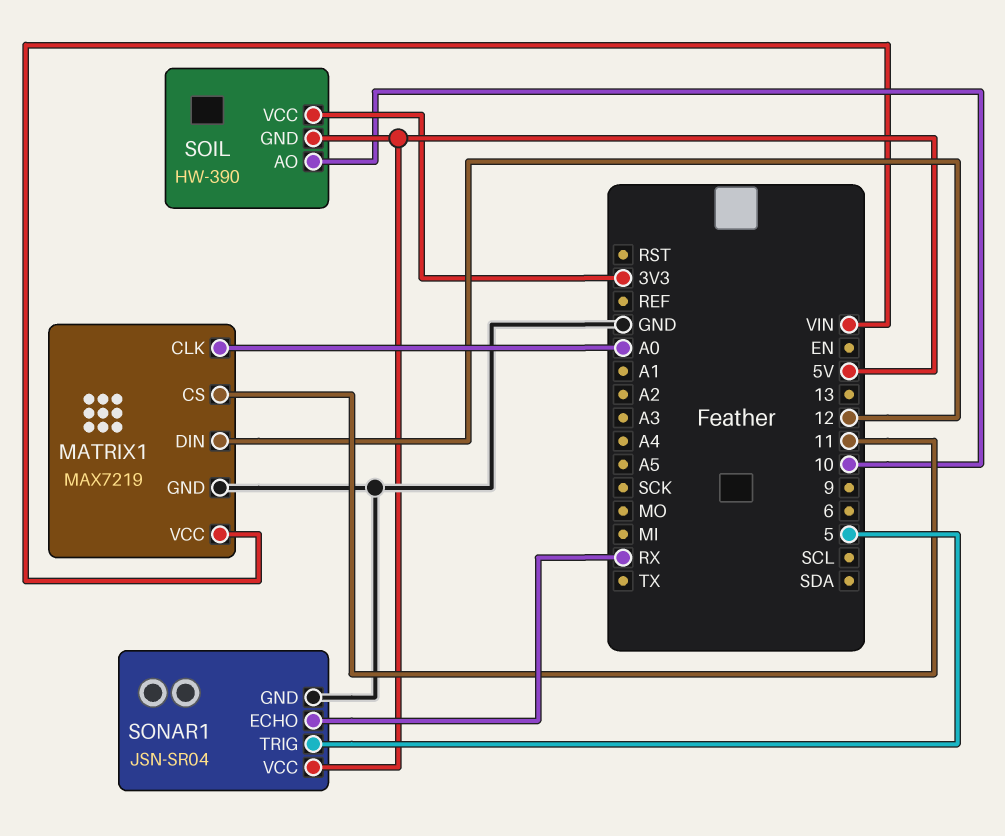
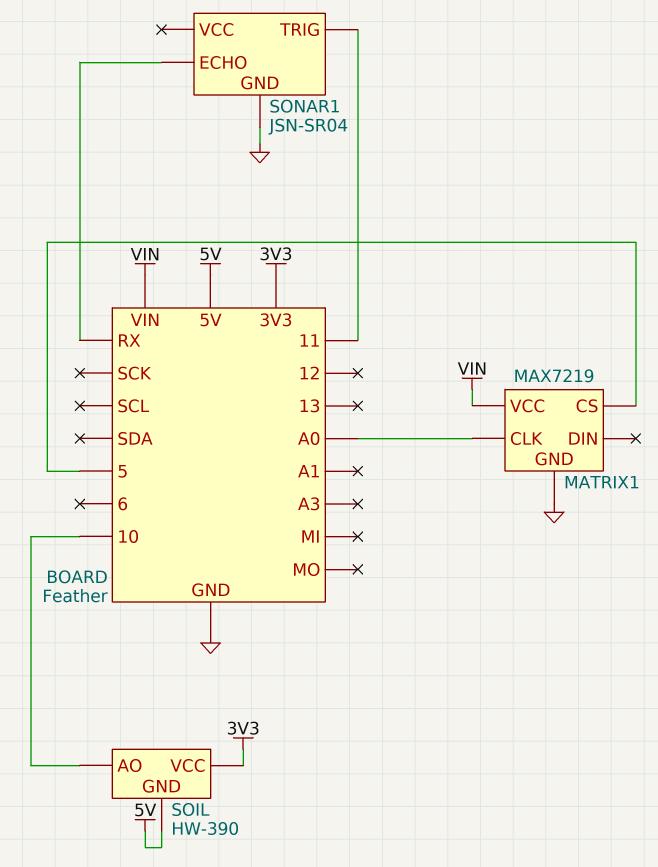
MATRIX1 pin CS: 11 -> 5
MATRIX1 pin DIN: 12 -> none
SONAR1 pin TRIG: 5 -> 11
SONAR1 pin VCC: 5V -> none

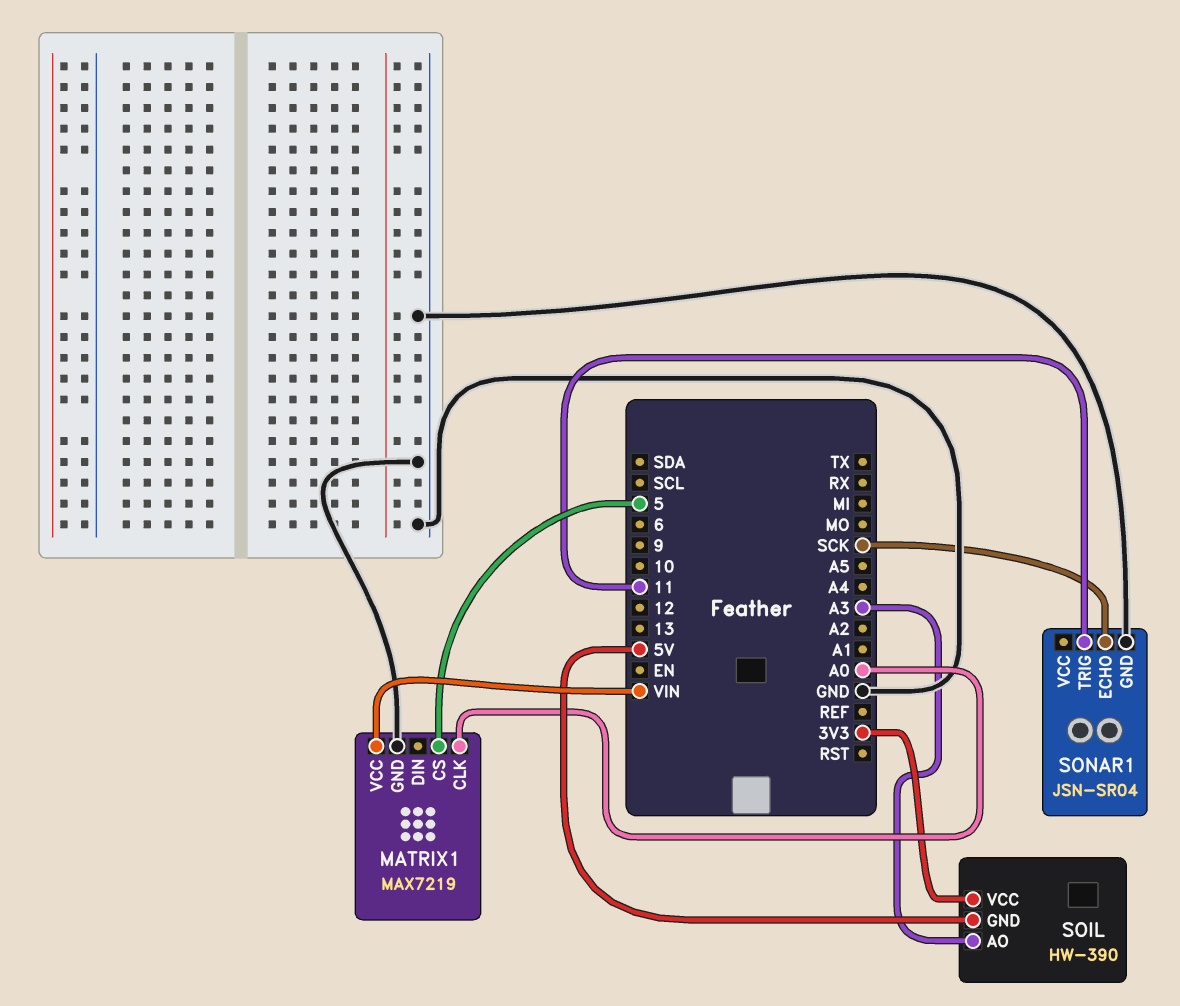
SOIL pin AO: 10 -> A3
SONAR1 pin ECHO: RX -> SCK

